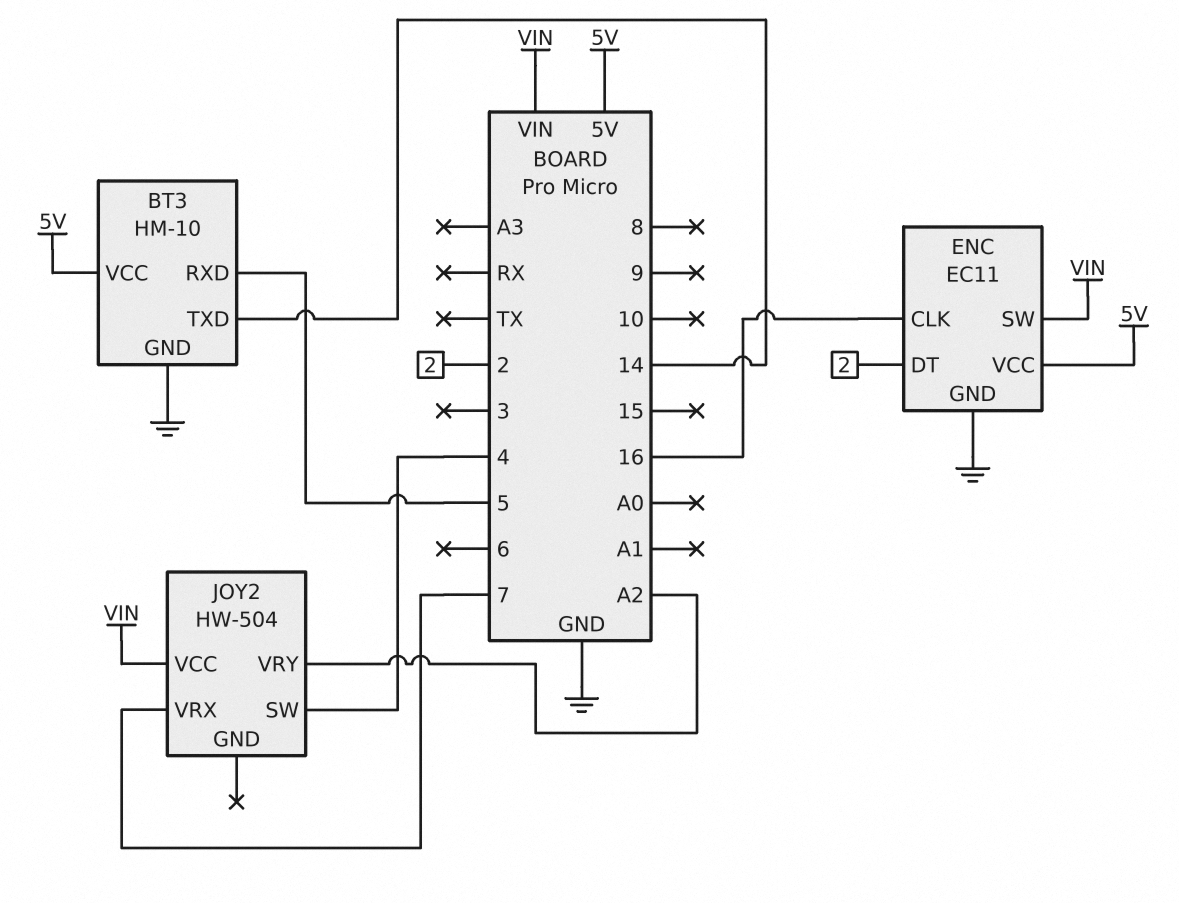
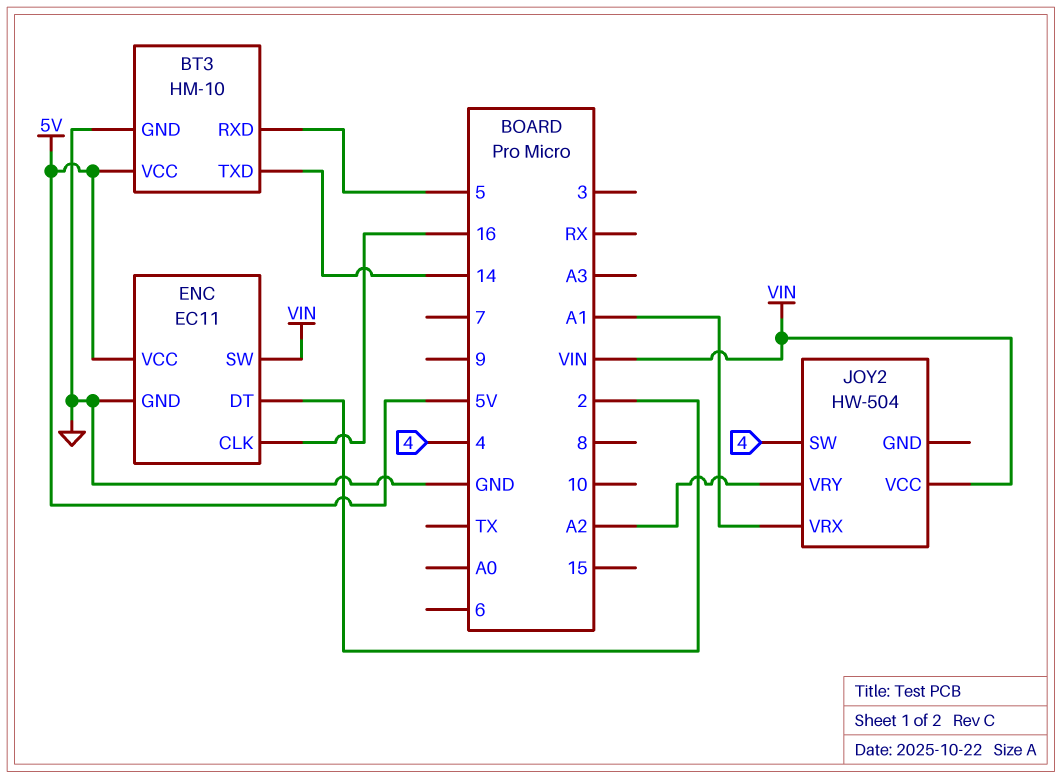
JOY2 pin VRX: 7 -> A1

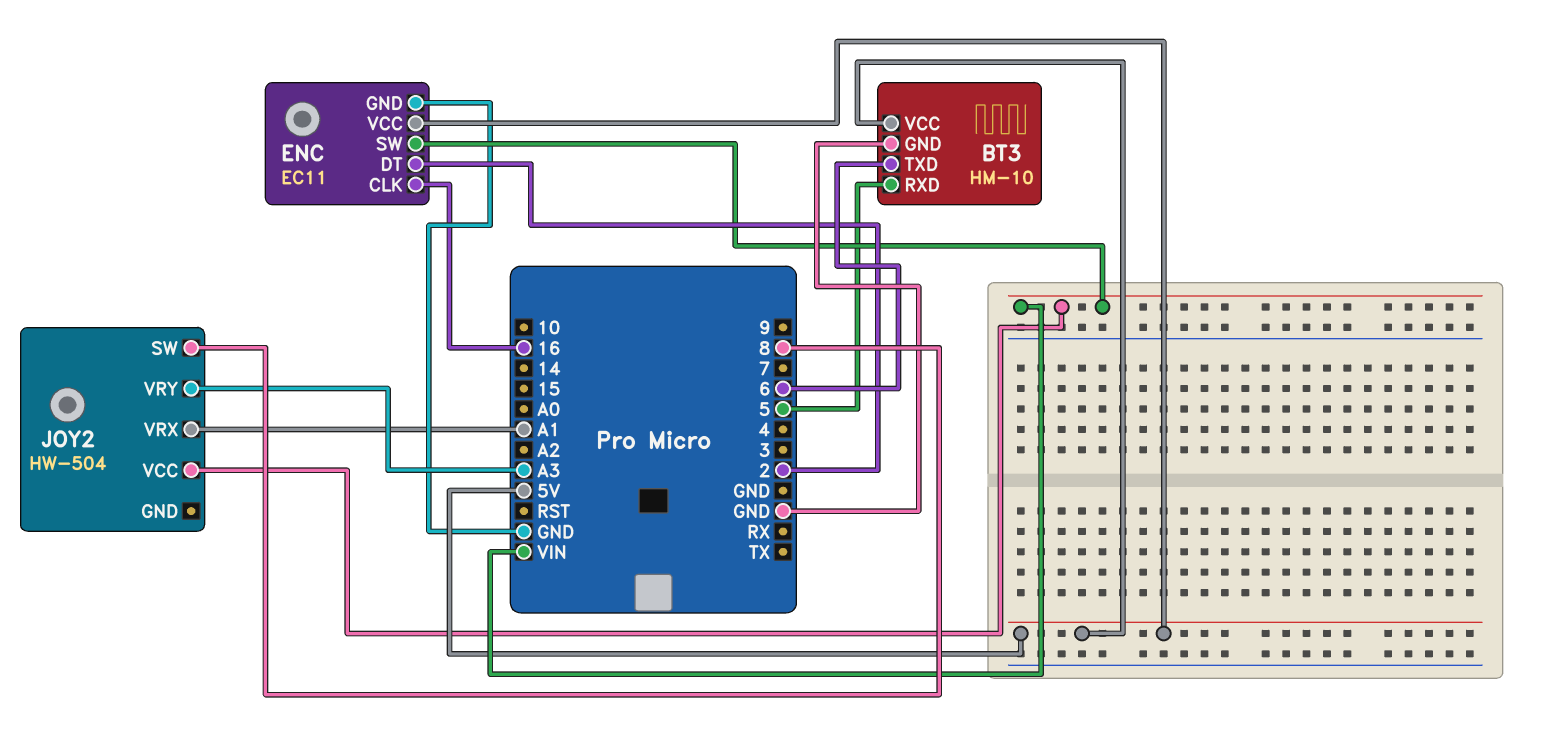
BT3 pin TXD: 14 -> 6
JOY2 pin SW: 4 -> 8
JOY2 pin VRY: A2 -> A3

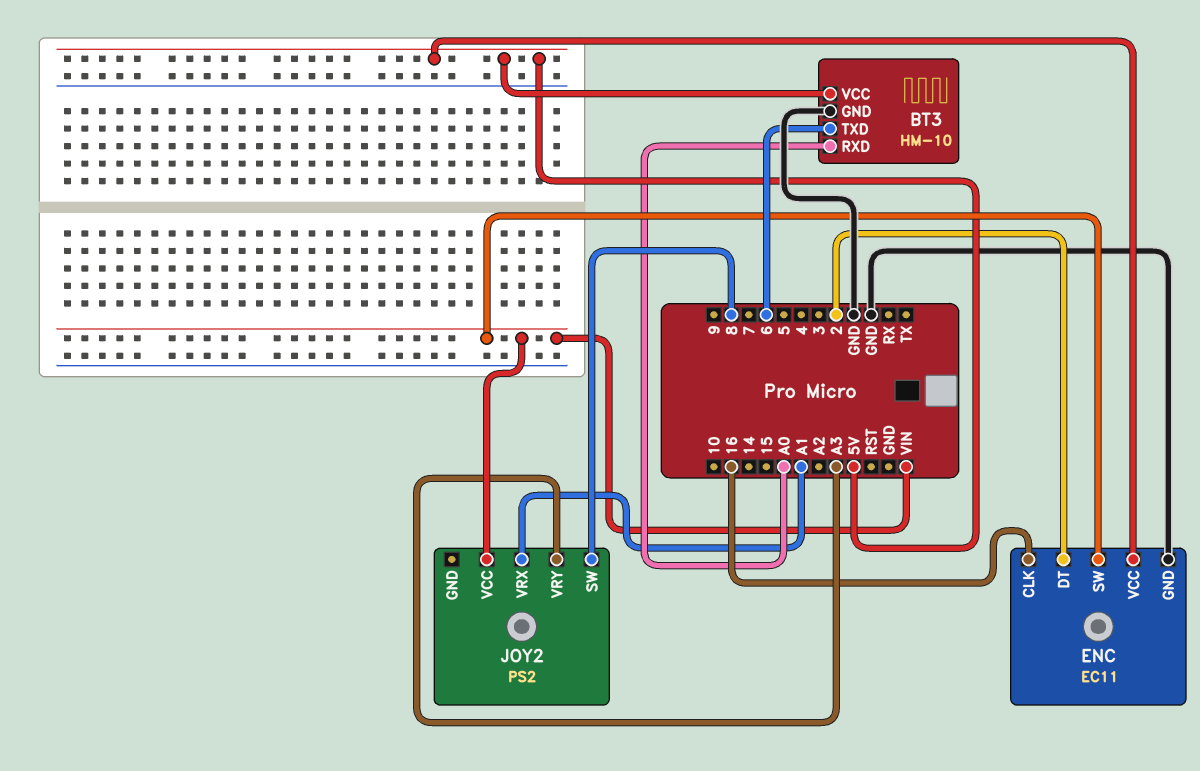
BT3 pin RXD: 5 -> A0
JOY2: HW-504 -> PS2

